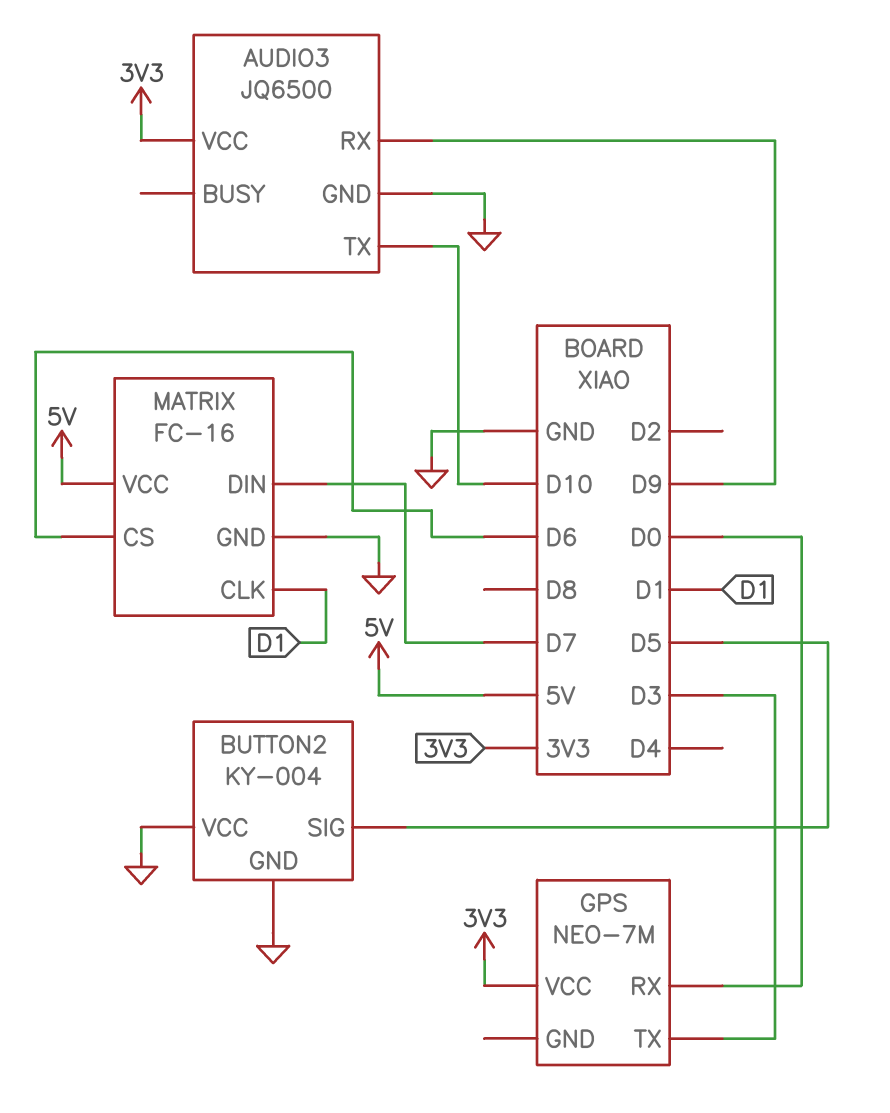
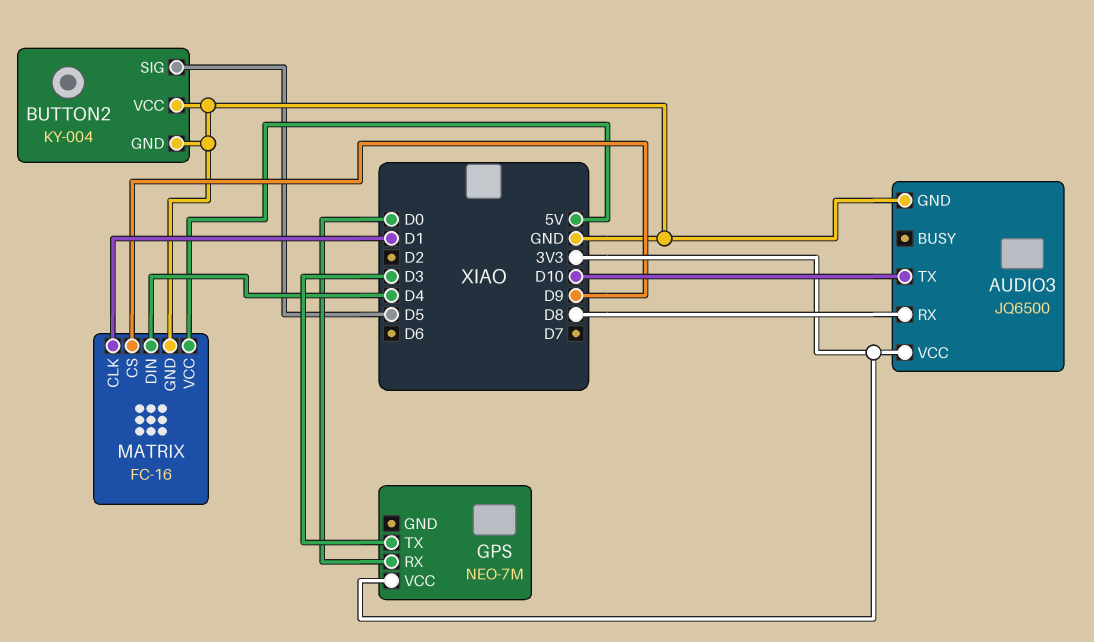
AUDIO3 pin RX: D9 -> D8
MATRIX pin CS: D6 -> D9
MATRIX pin DIN: D7 -> D4

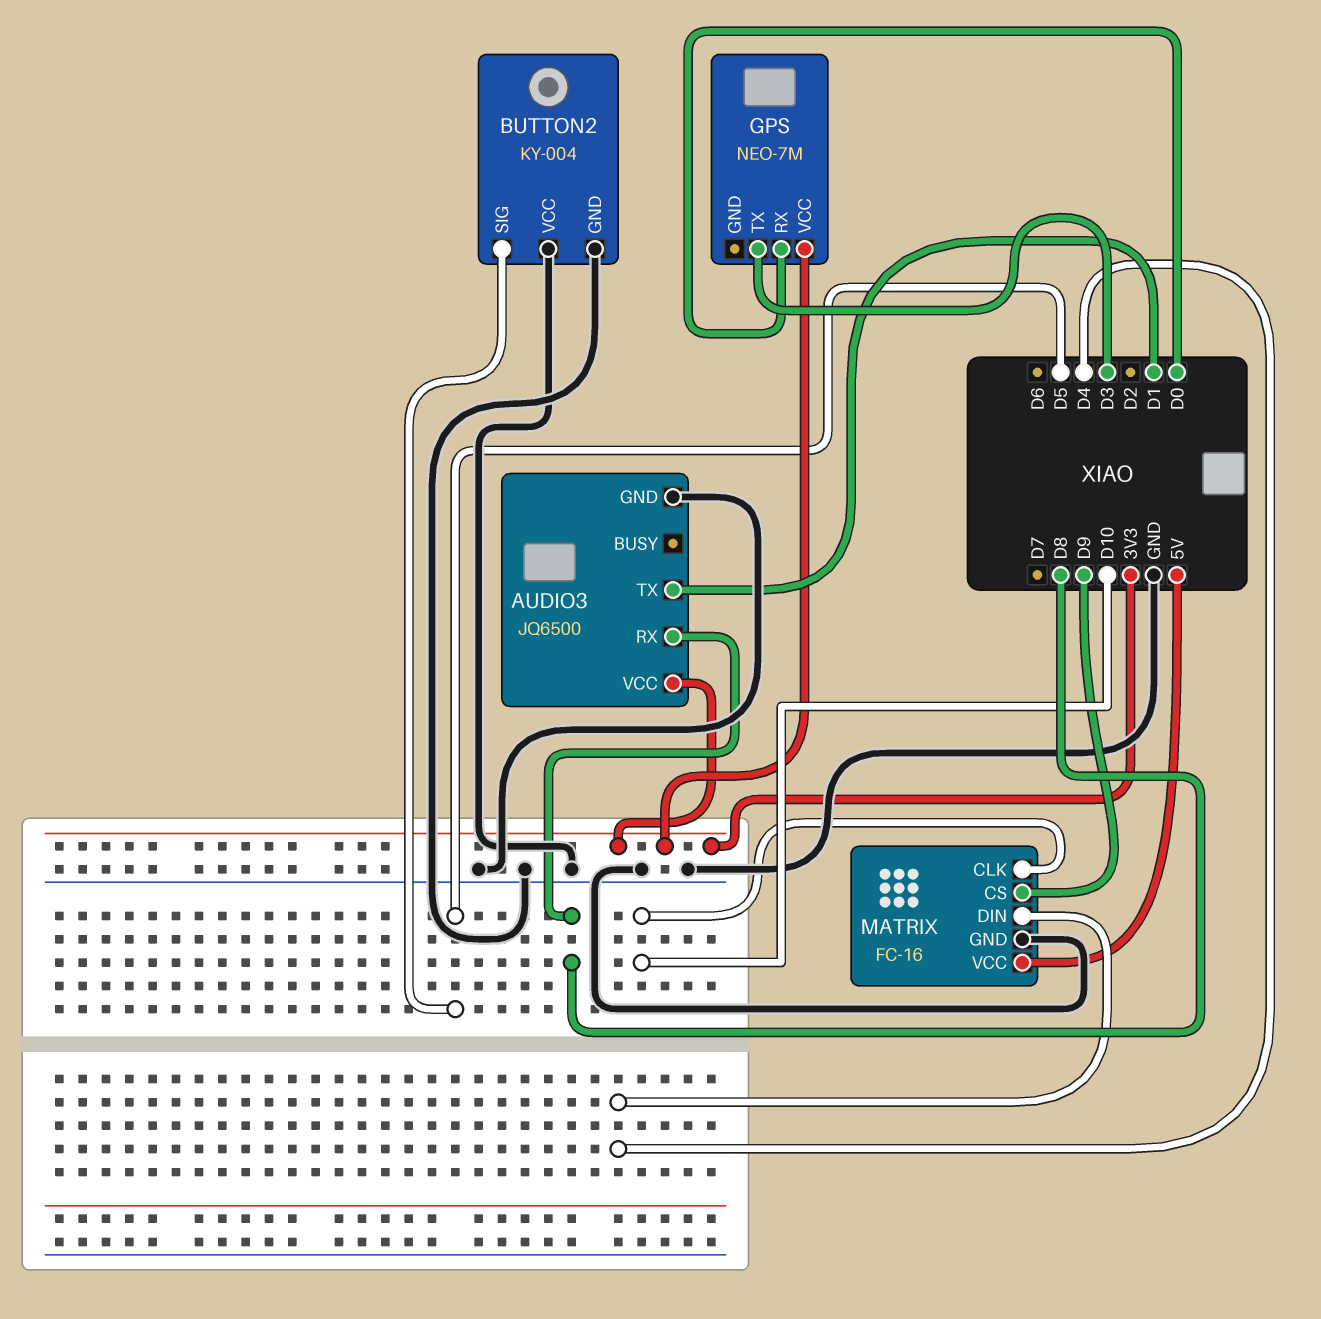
AUDIO3 pin TX: D10 -> D1
MATRIX pin CLK: D1 -> D10

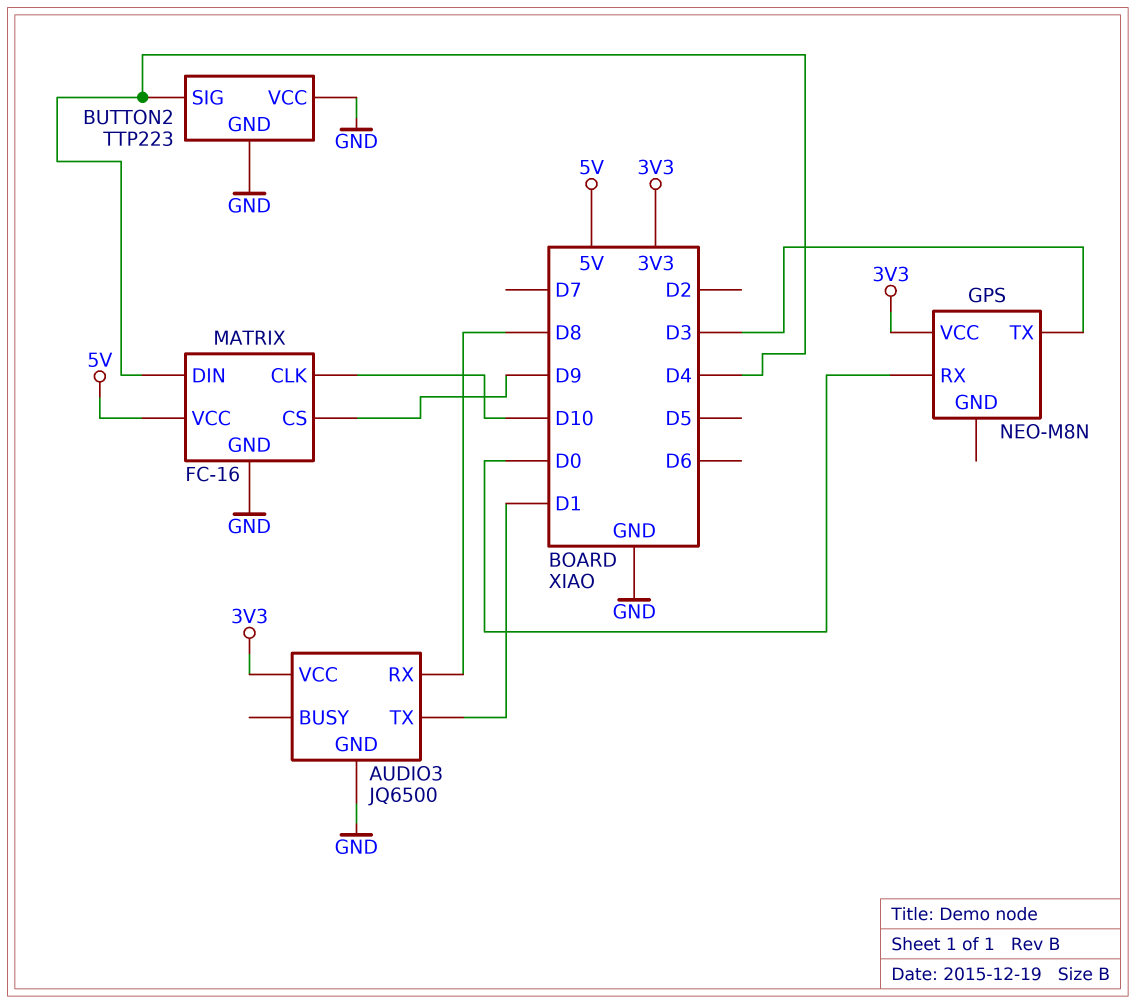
BUTTON2: KY-004 -> TTP223
BUTTON2 pin SIG: D5 -> D4
GPS: NEO-7M -> NEO-M8N

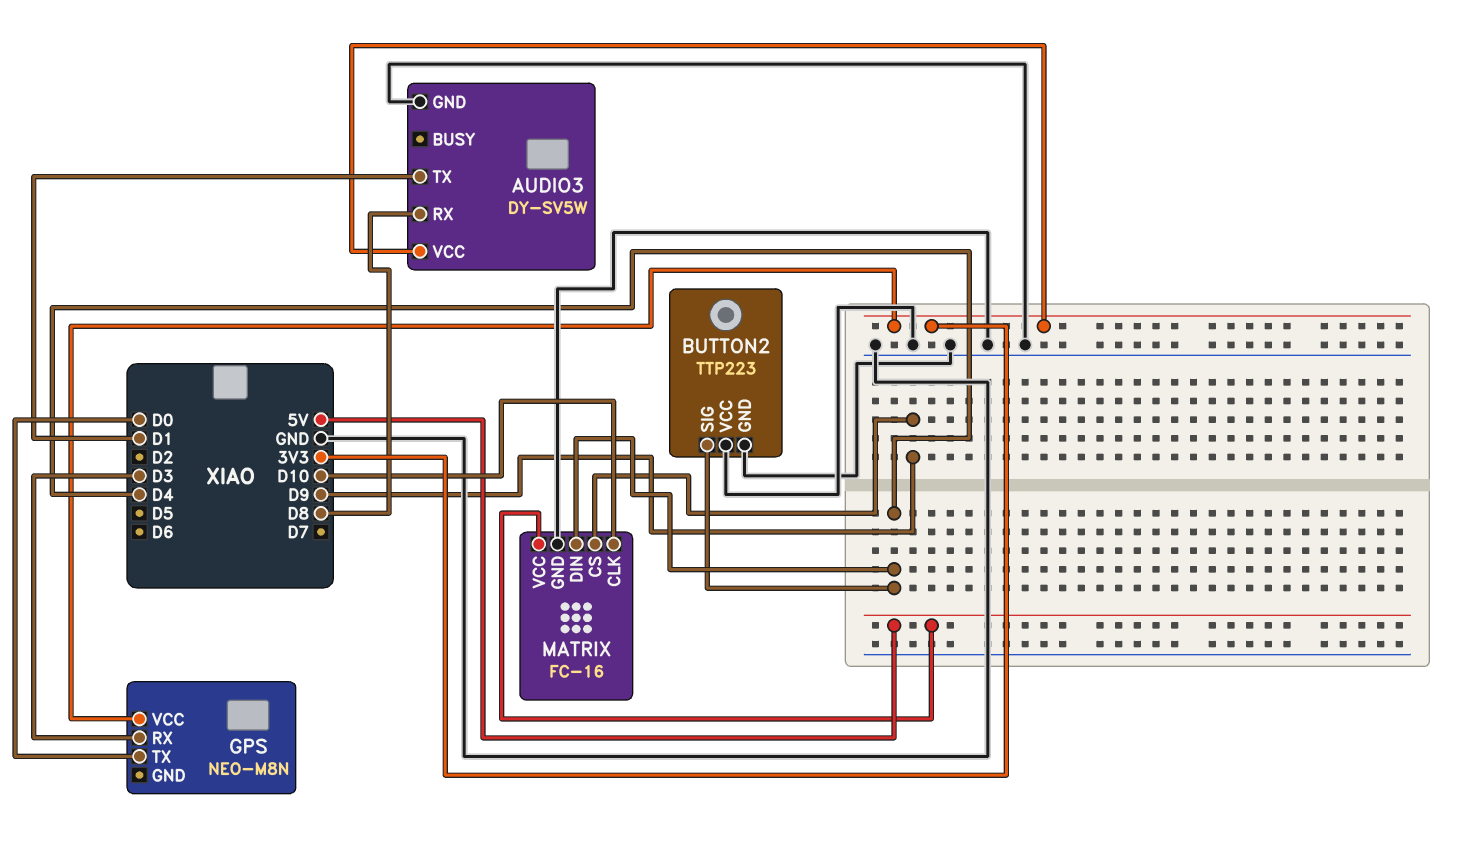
AUDIO3: JQ6500 -> DY-SV5W
GPS pin RX: D0 -> D3
GPS pin TX: D3 -> D0

